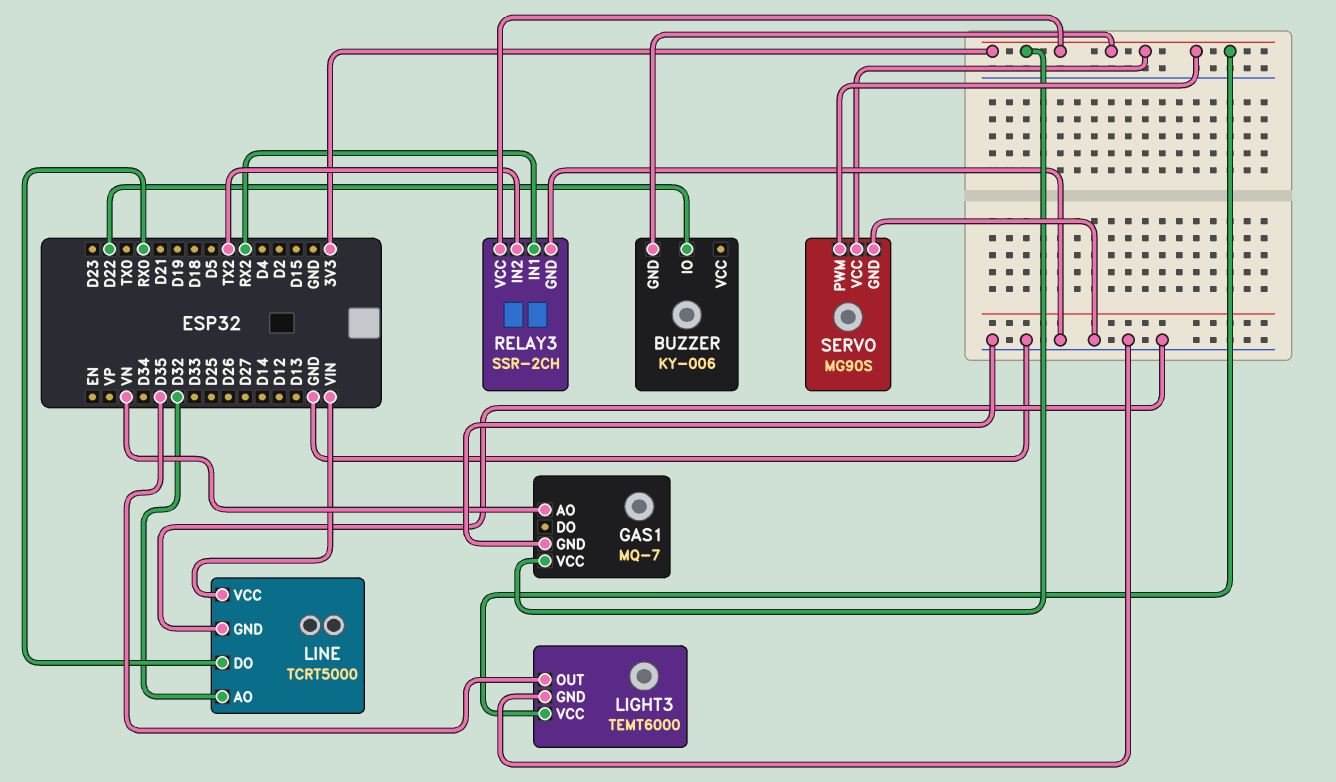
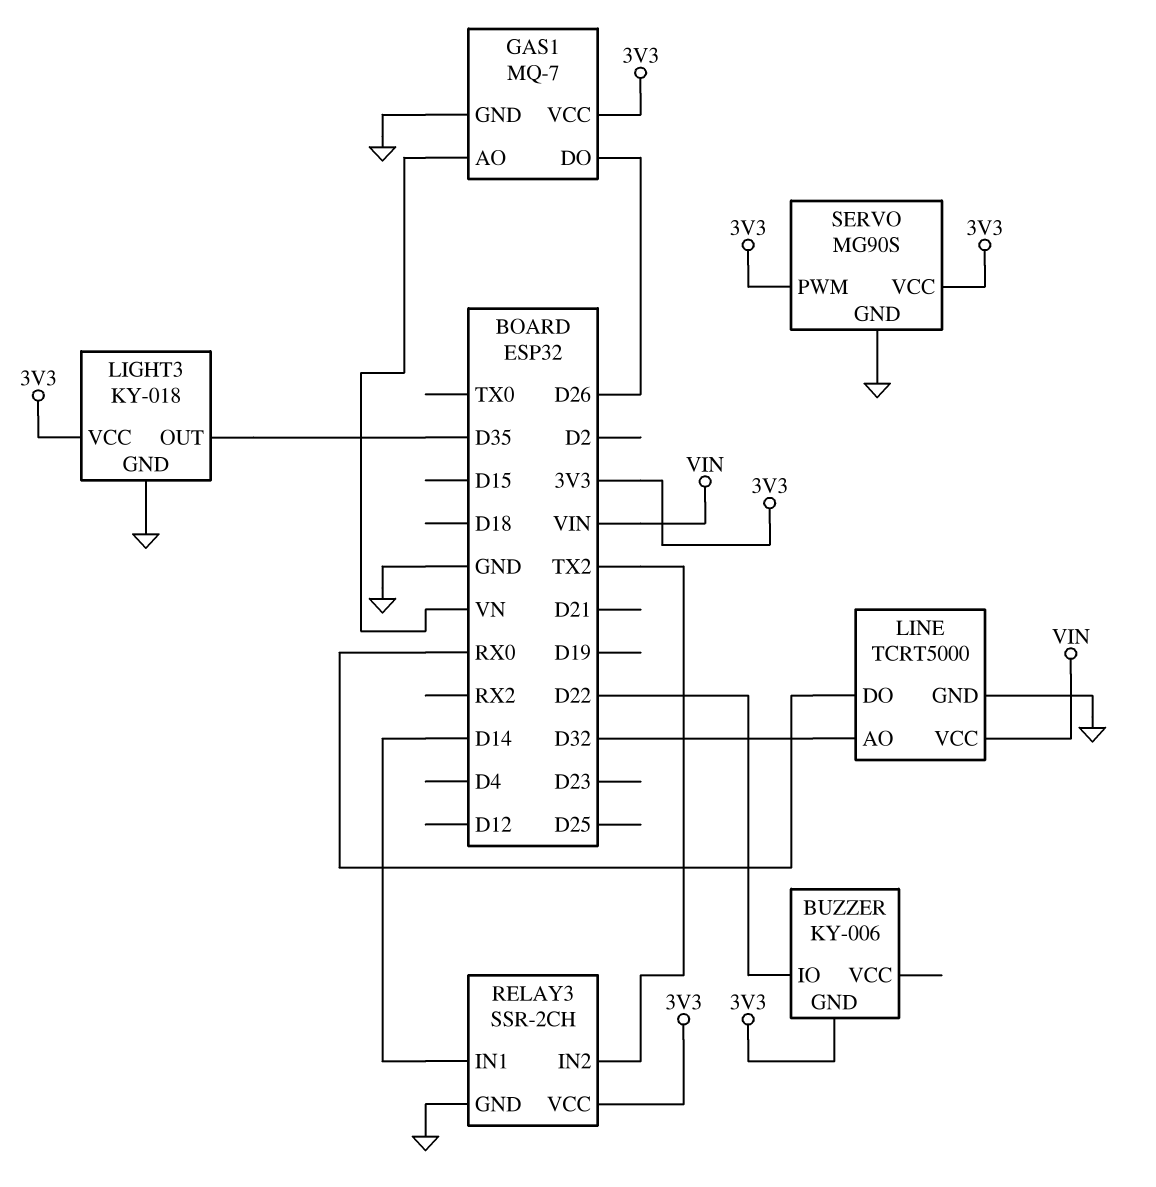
GAS1 pin DO: none -> D26
LIGHT3: TEMT6000 -> KY-018
RELAY3 pin IN1: RX2 -> D14

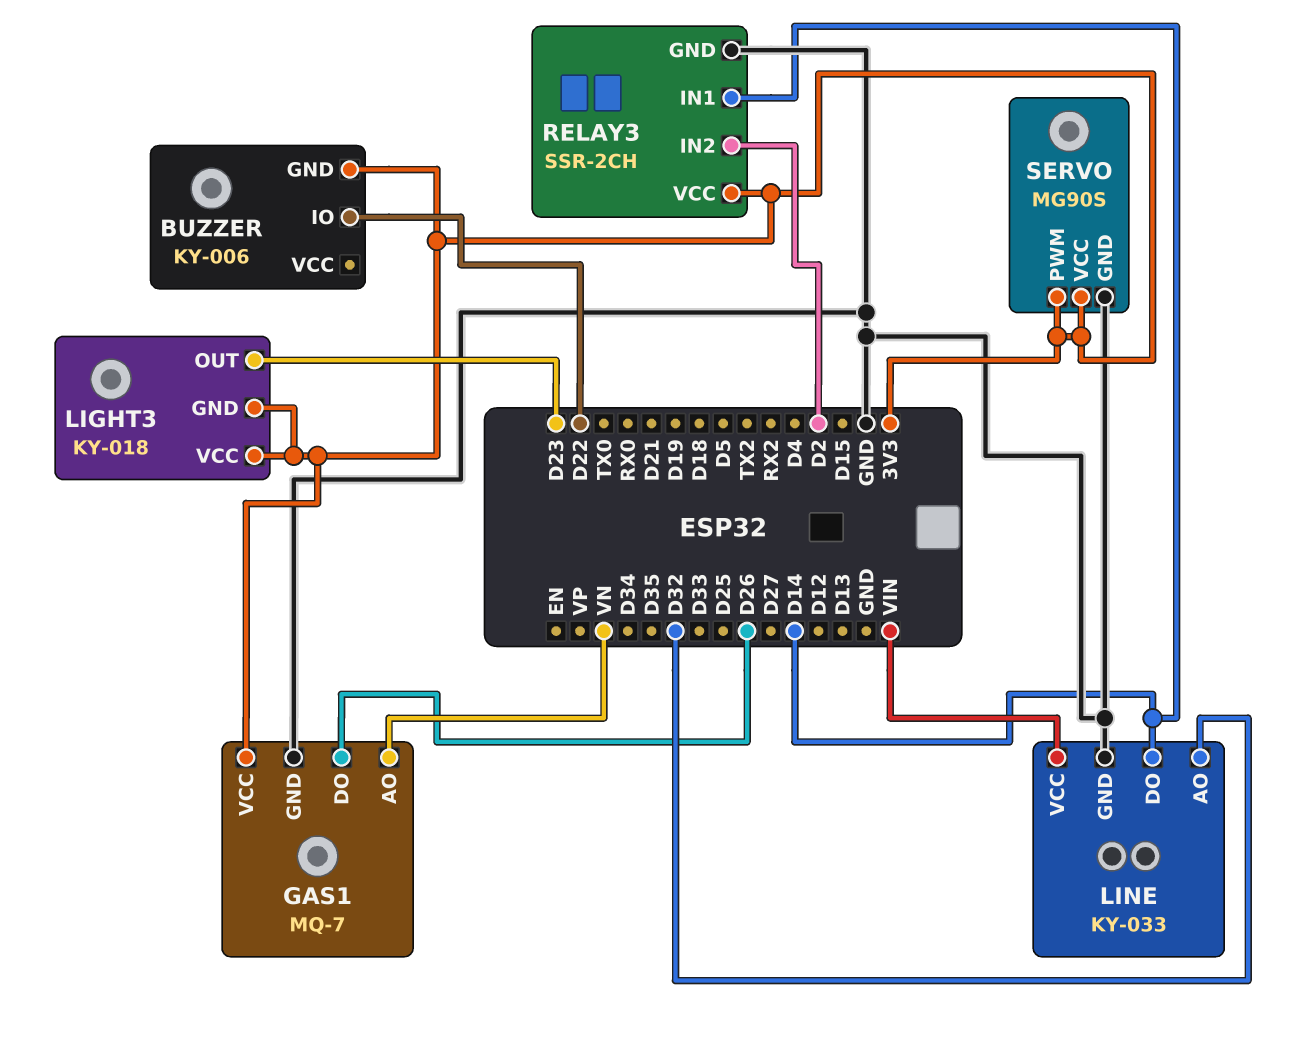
LIGHT3 pin GND: GND -> 3V3
LIGHT3 pin OUT: D35 -> D23
LINE: TCRT5000 -> KY-033
LINE pin DO: RX0 -> D14
RELAY3 pin IN2: TX2 -> D2

